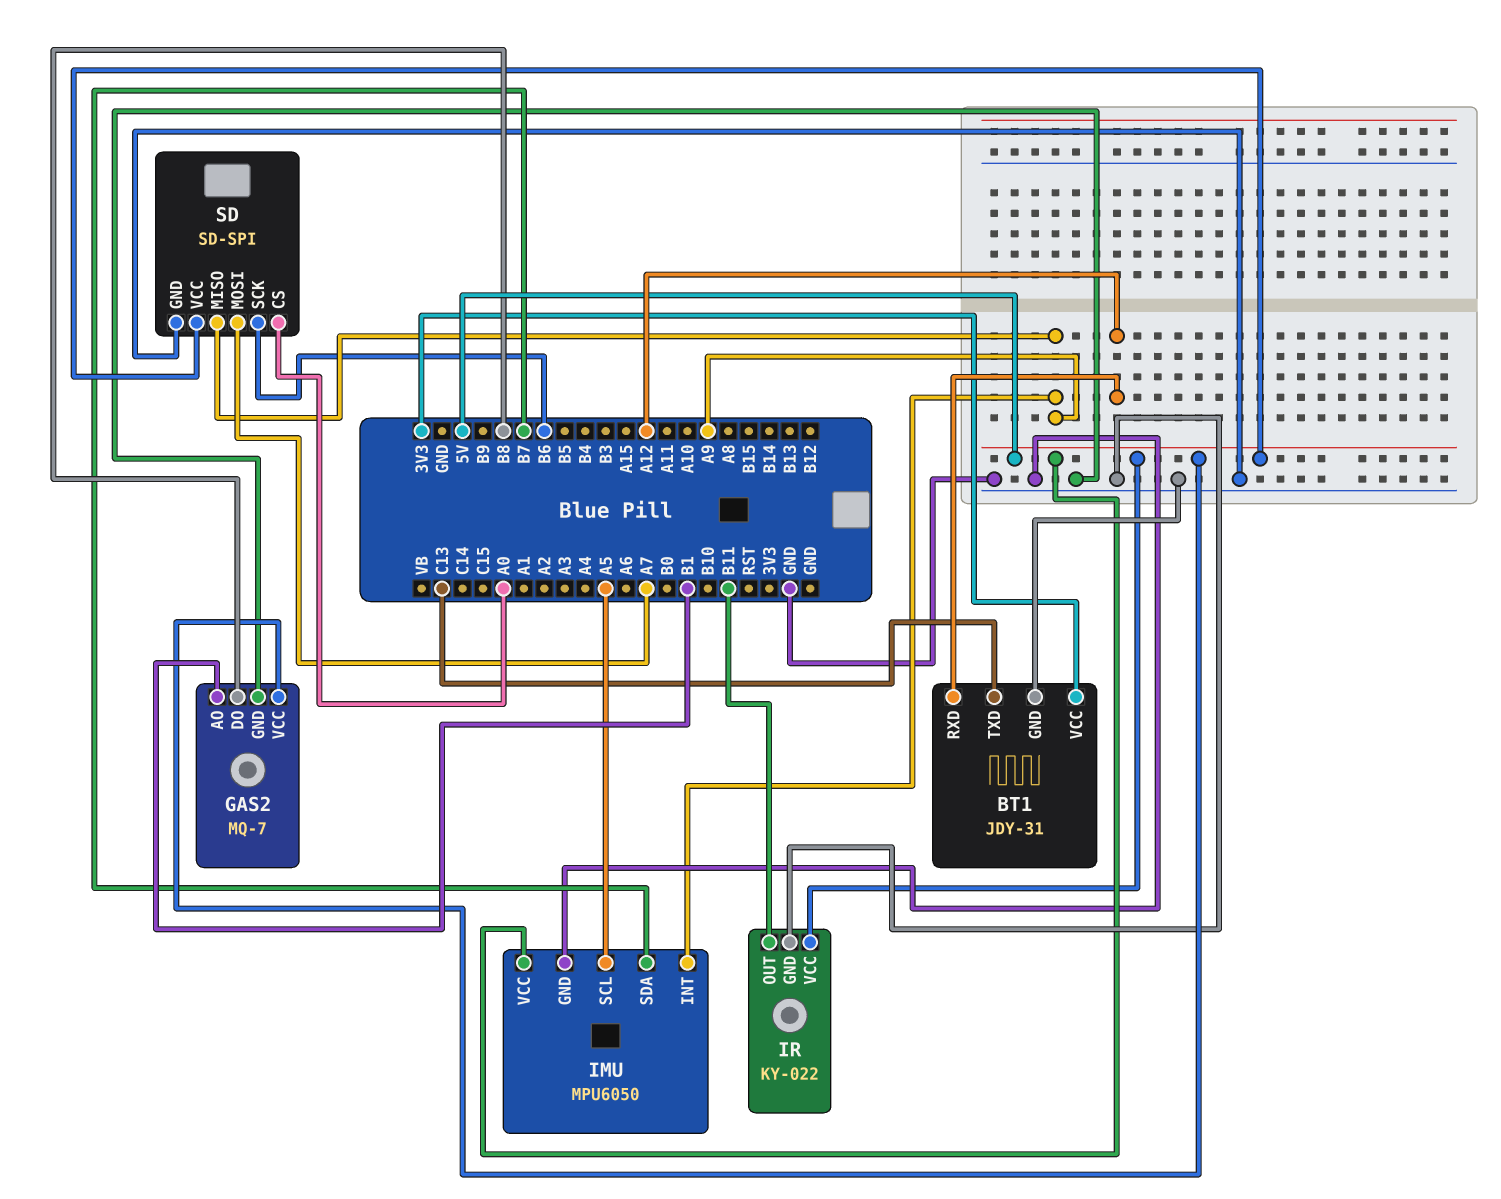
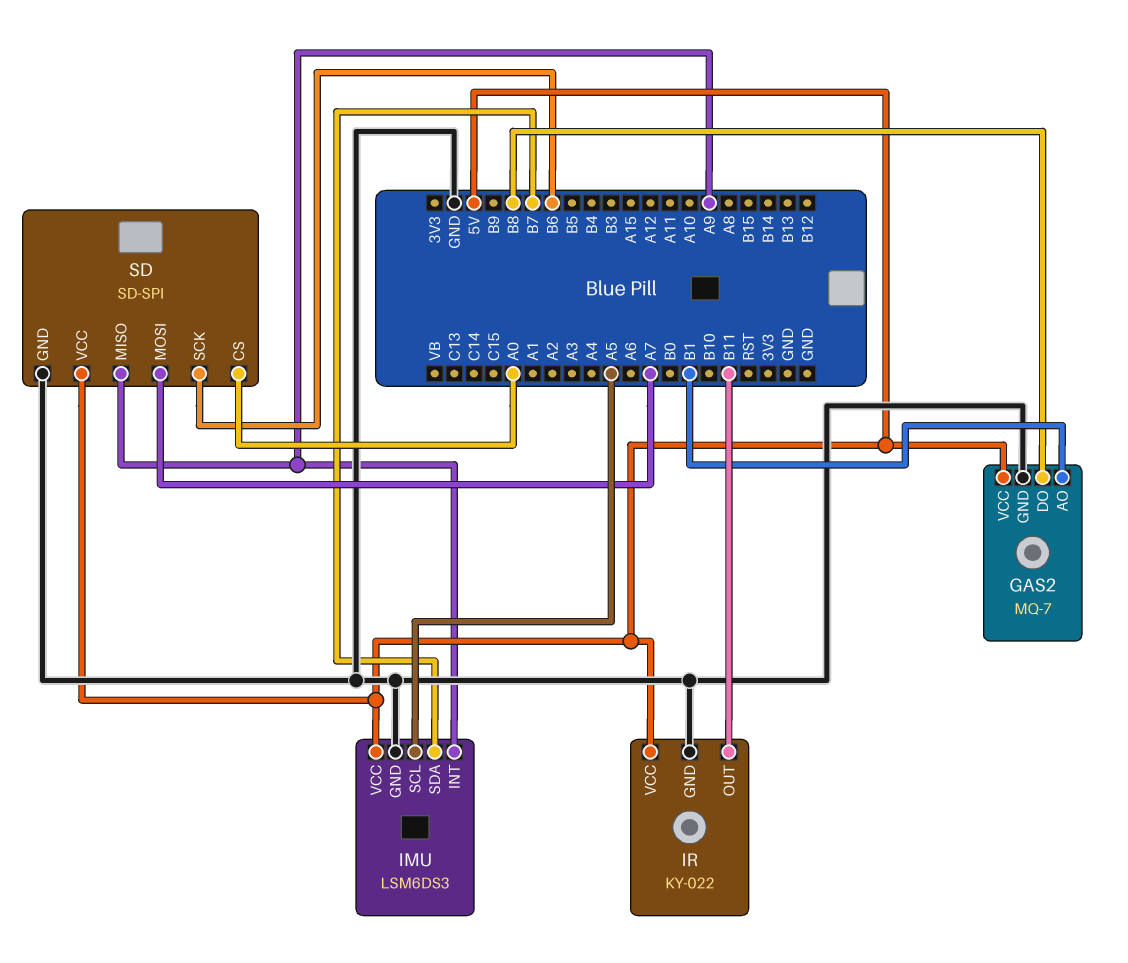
BT1: JDY-31 -> none
BT1 pin GND: GND -> none
BT1 pin RXD: A12 -> none
BT1 pin TXD: C13 -> none
BT1 pin VCC: 3V3 -> none
IMU: MPU6050 -> LSM6DS3

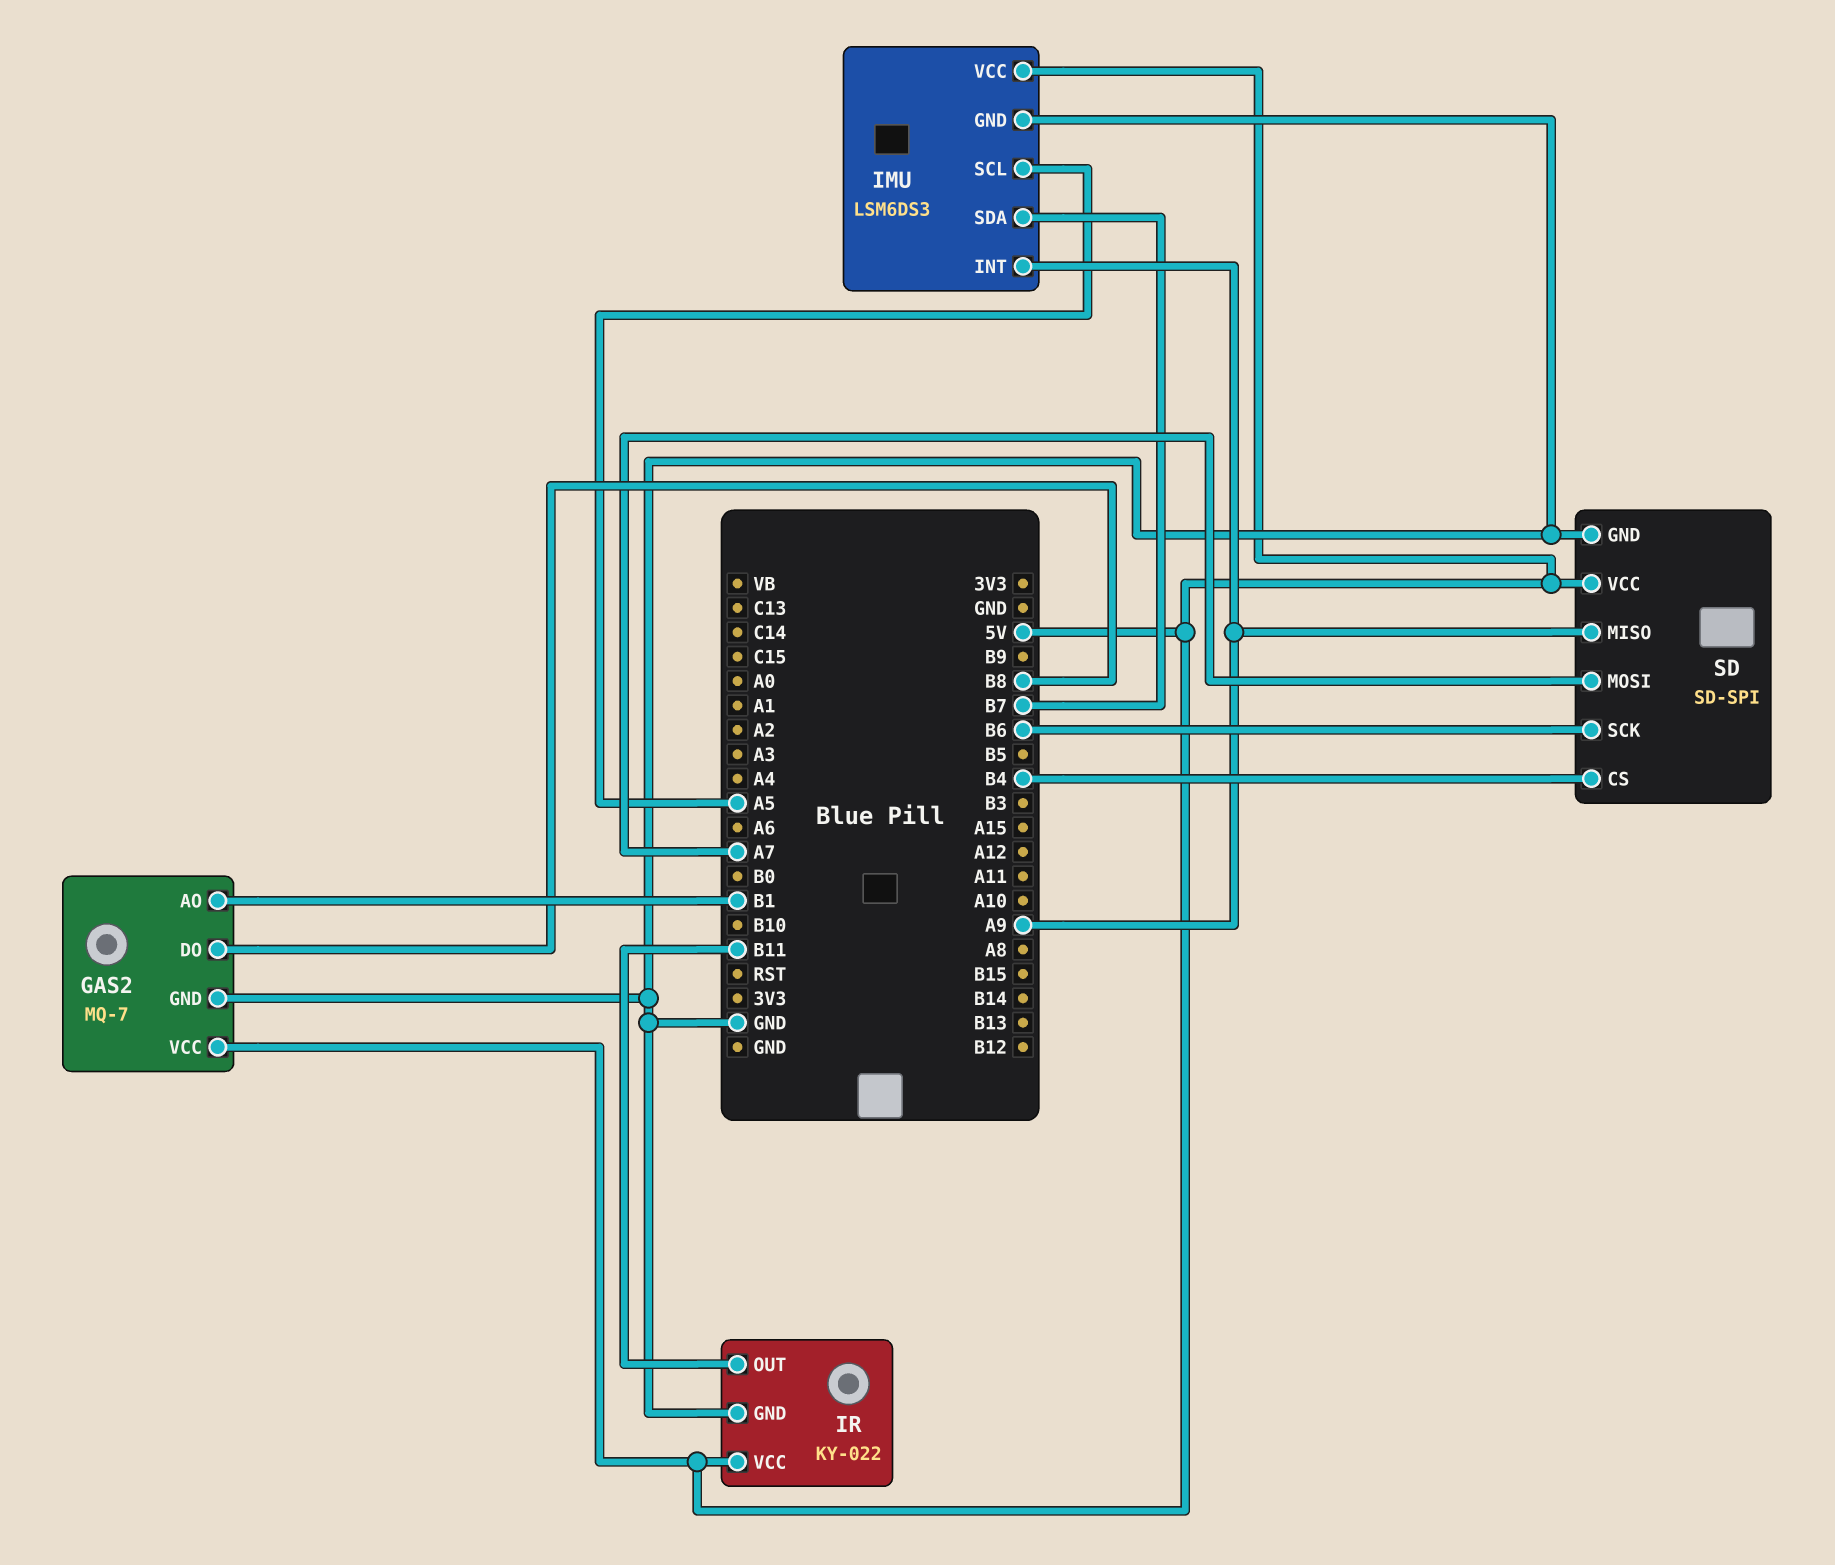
SD pin CS: A0 -> B4

